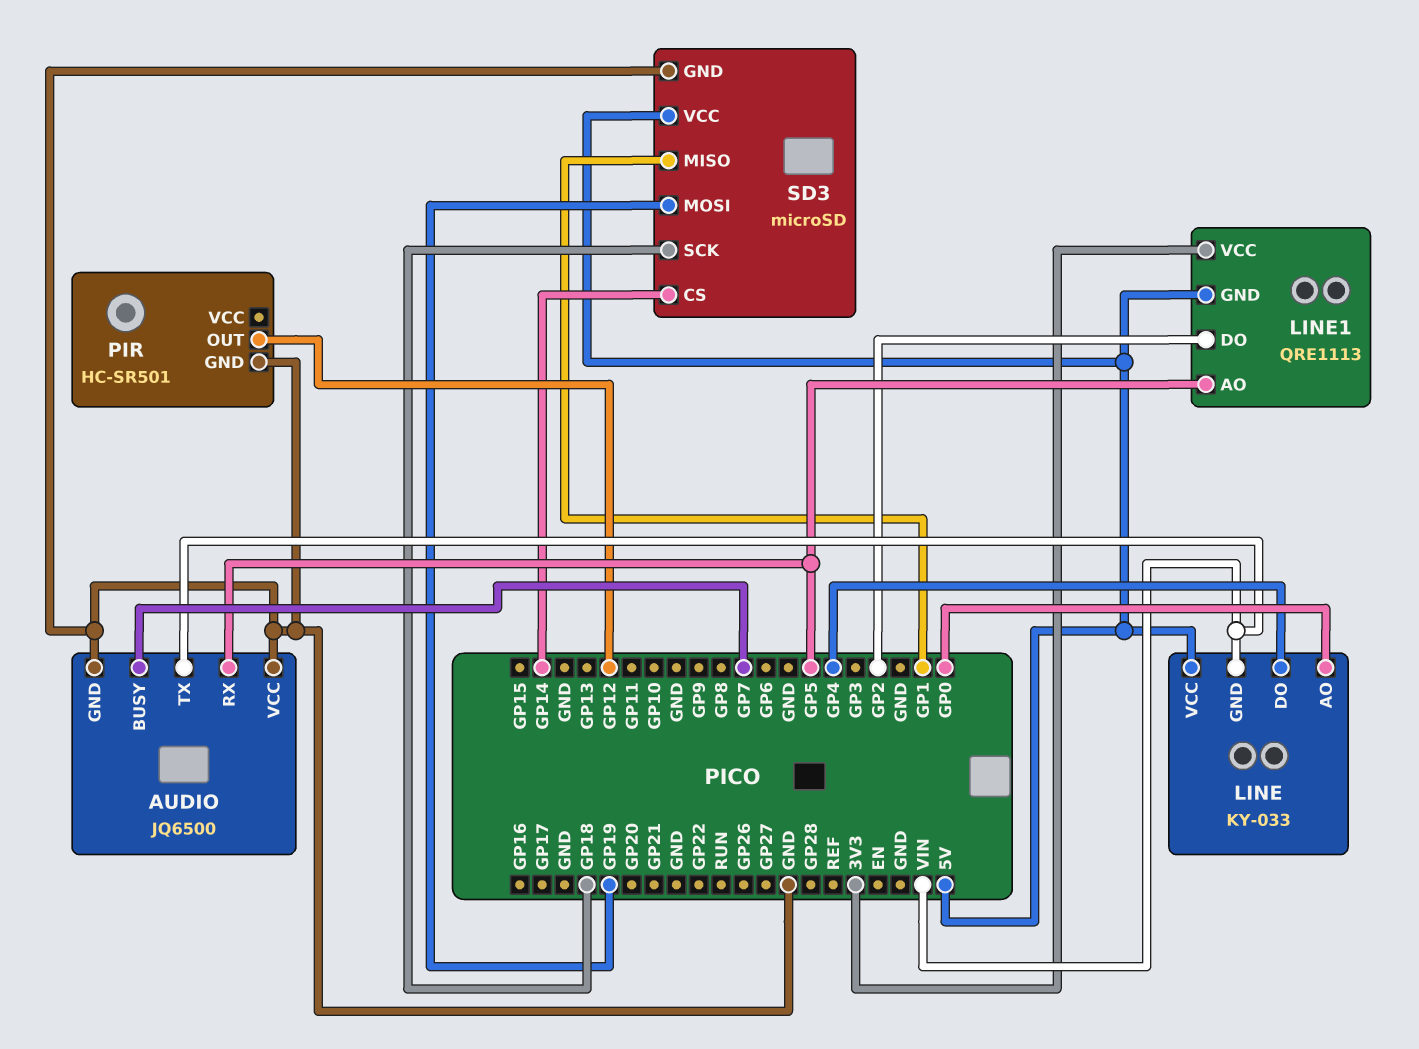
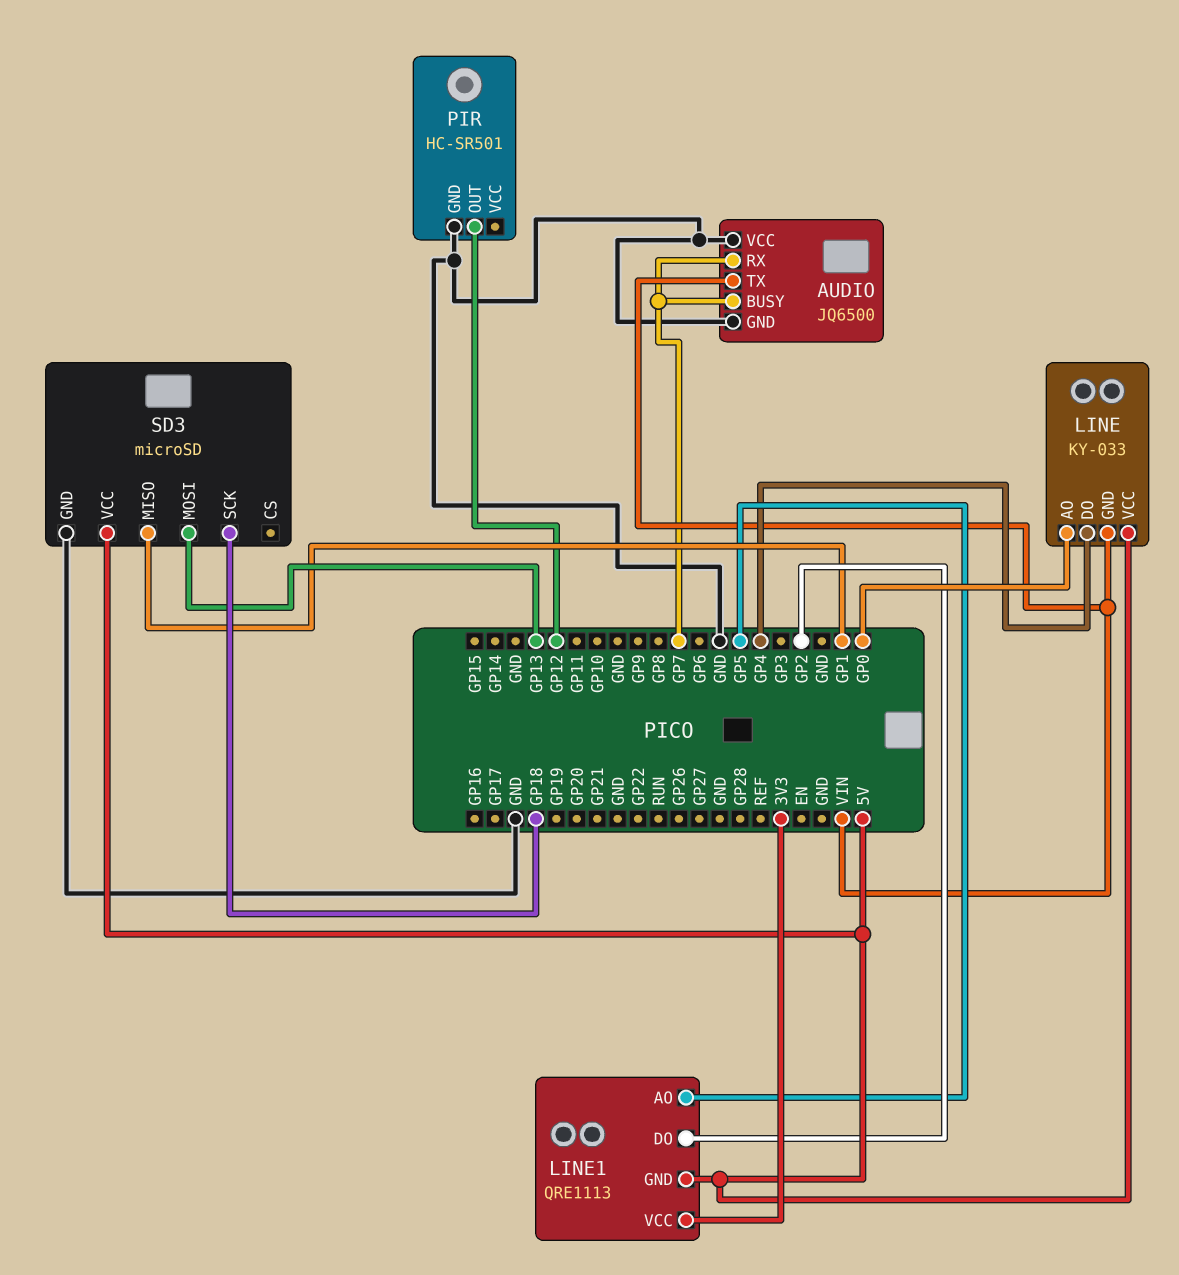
AUDIO pin RX: GP5 -> GP7
SD3 pin CS: GP14 -> none
SD3 pin MOSI: GP19 -> GP13

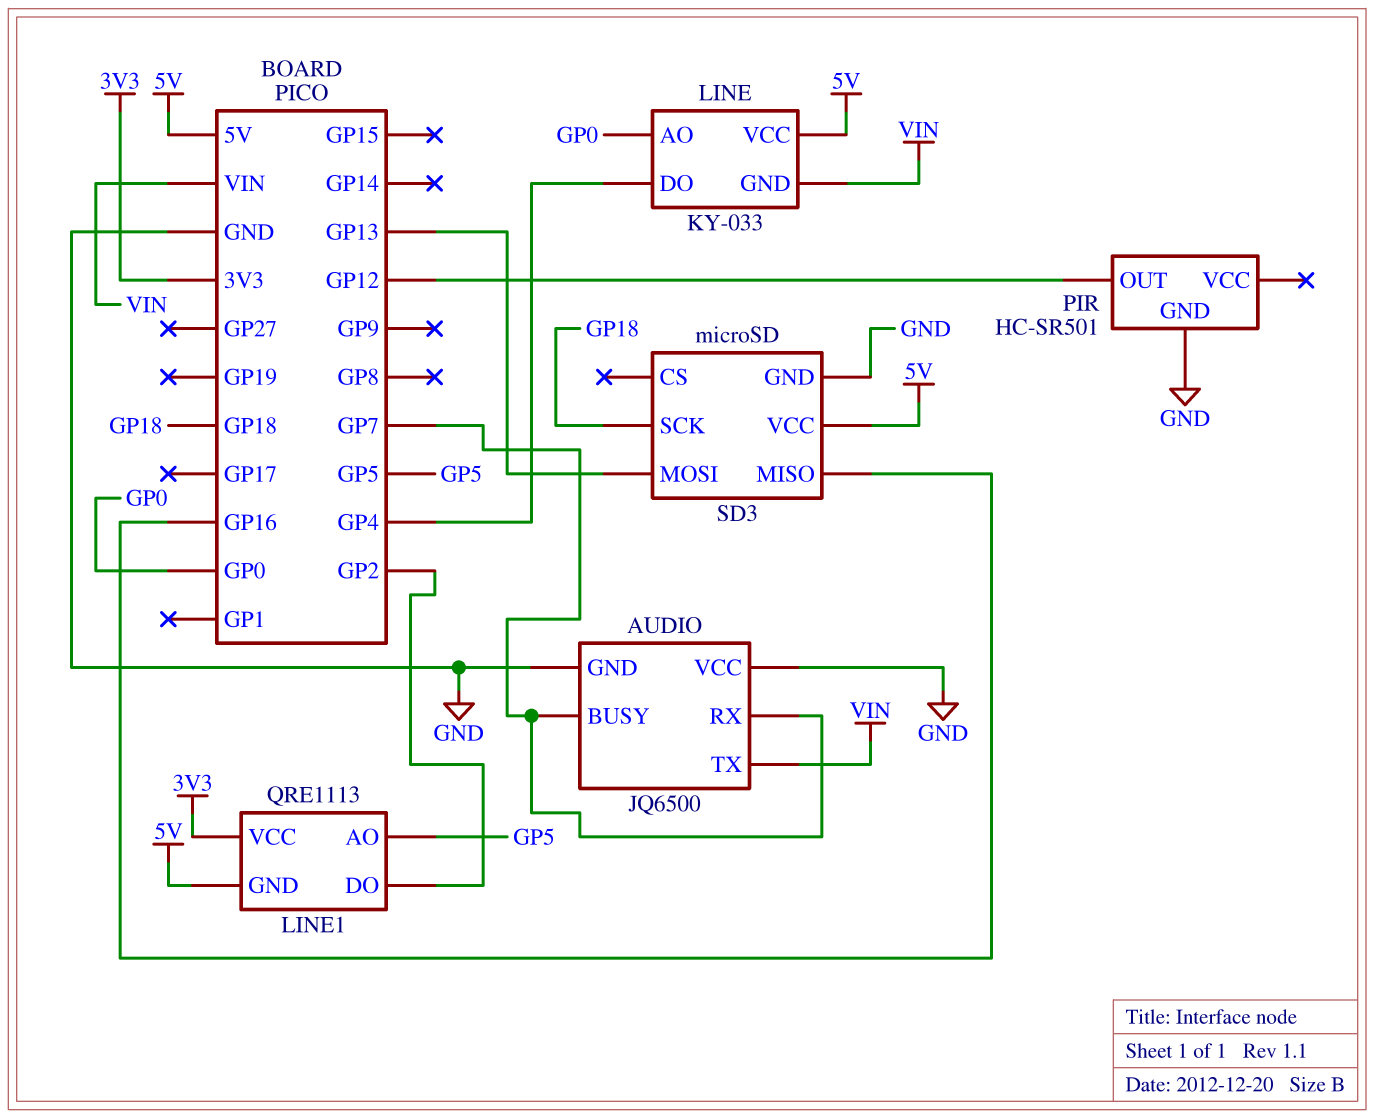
SD3 pin MISO: GP1 -> GP16

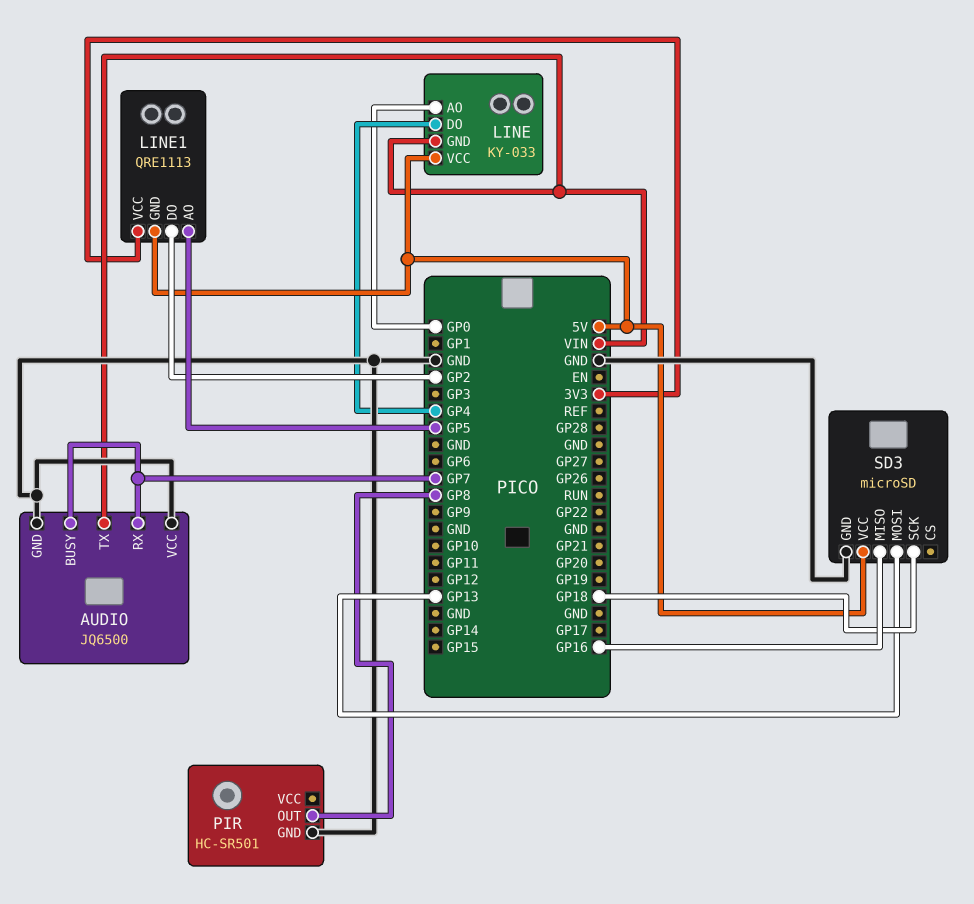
PIR pin OUT: GP12 -> GP8

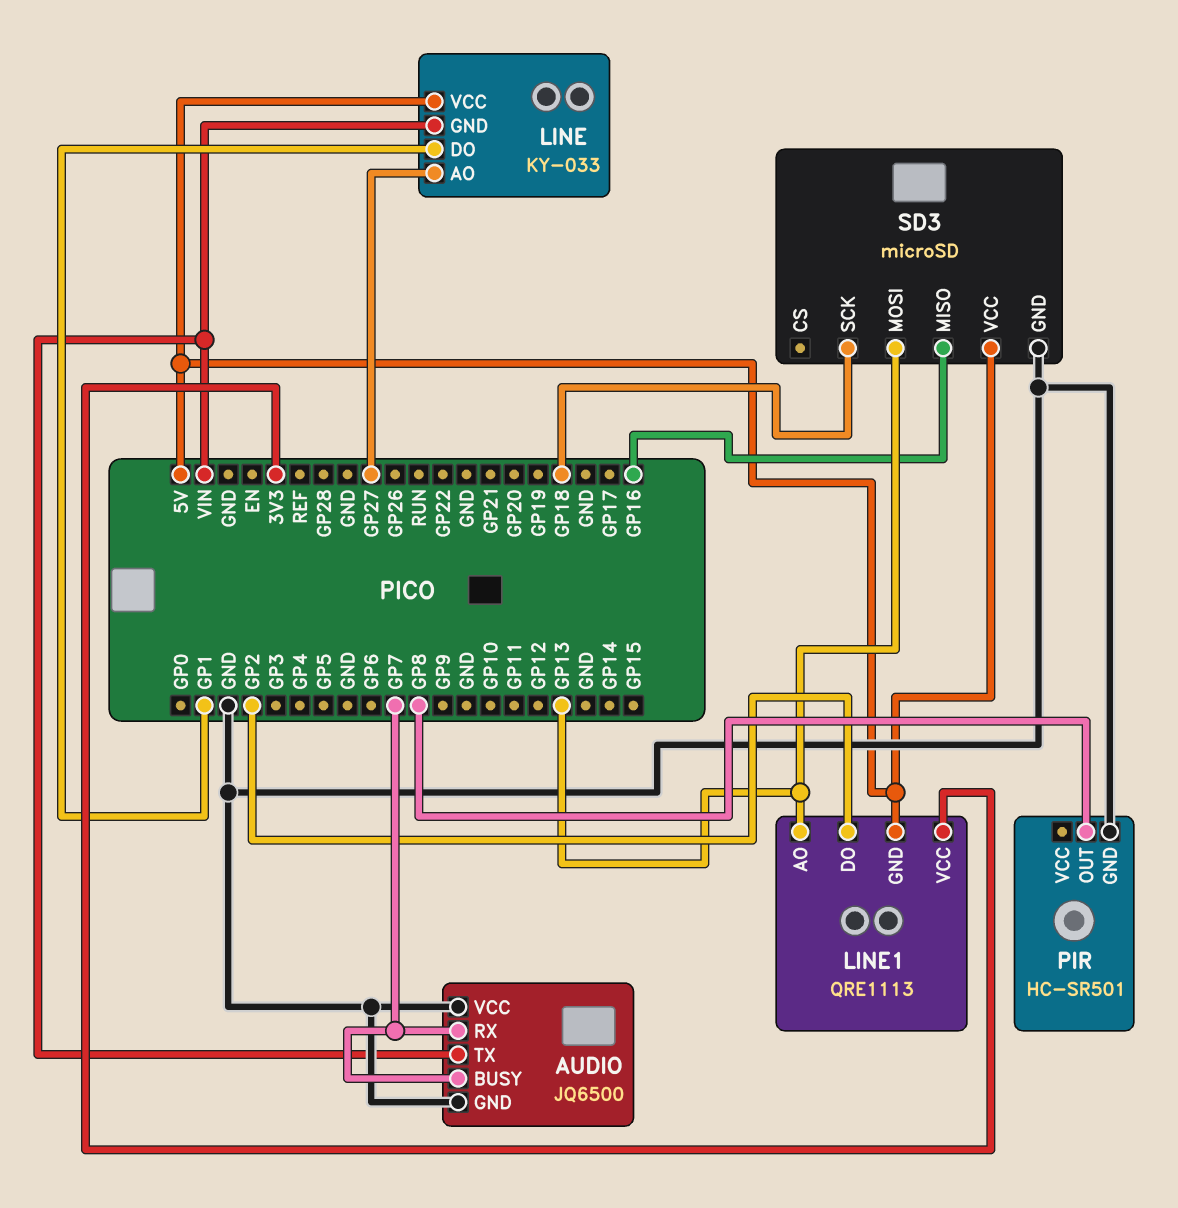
LINE pin AO: GP0 -> GP27
LINE pin DO: GP4 -> GP1
LINE1 pin AO: GP5 -> GP13

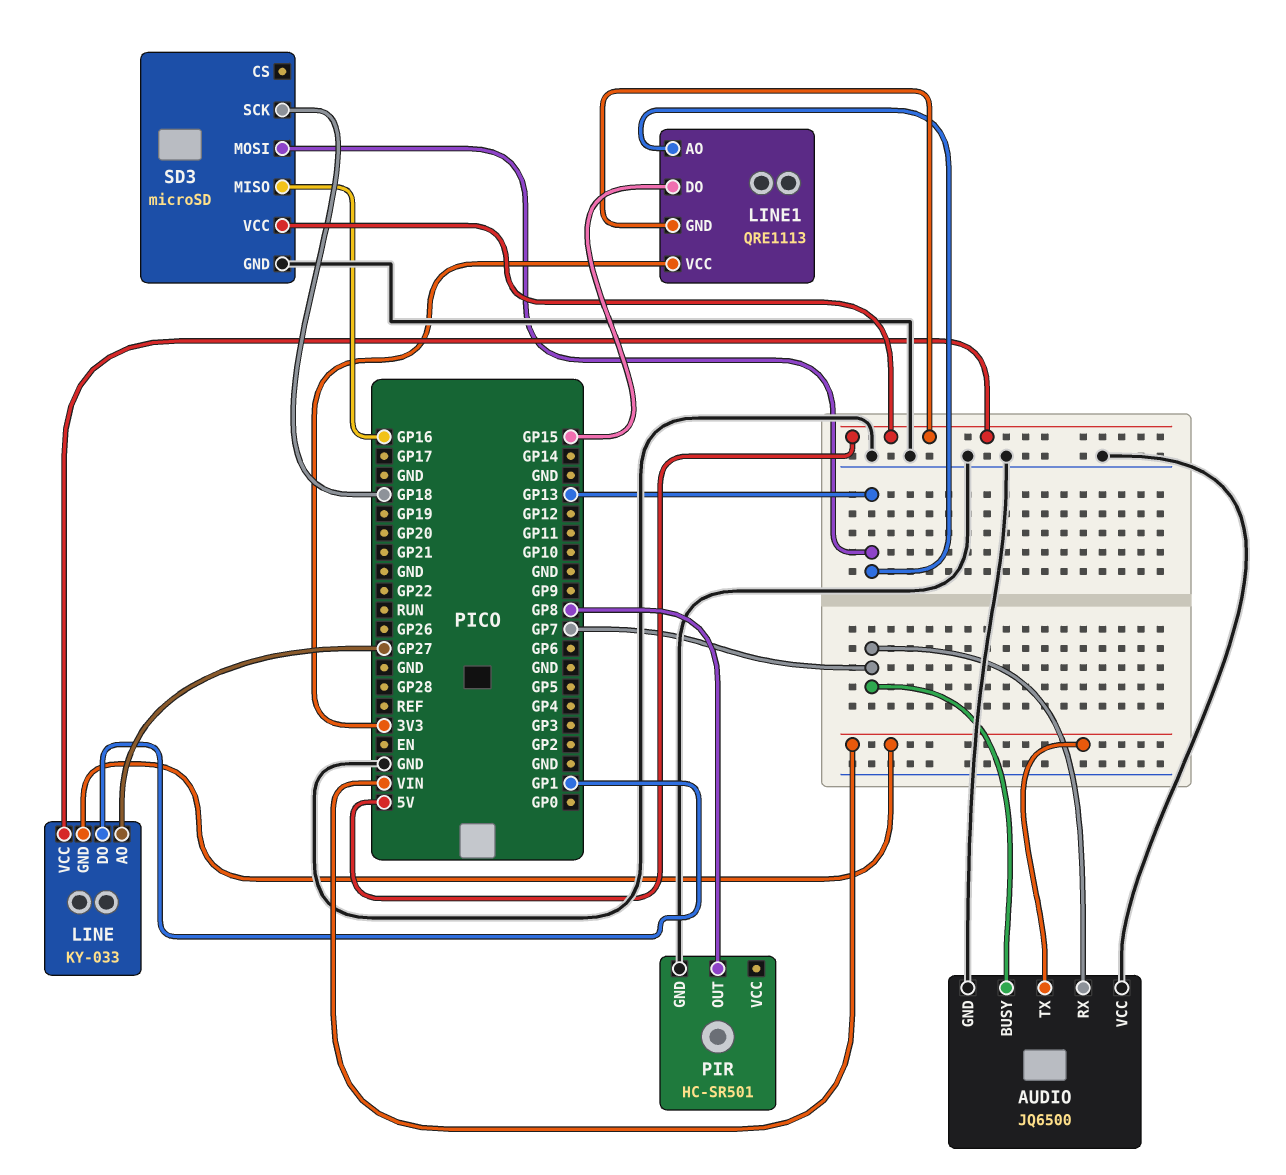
LINE1 pin DO: GP2 -> GP15

